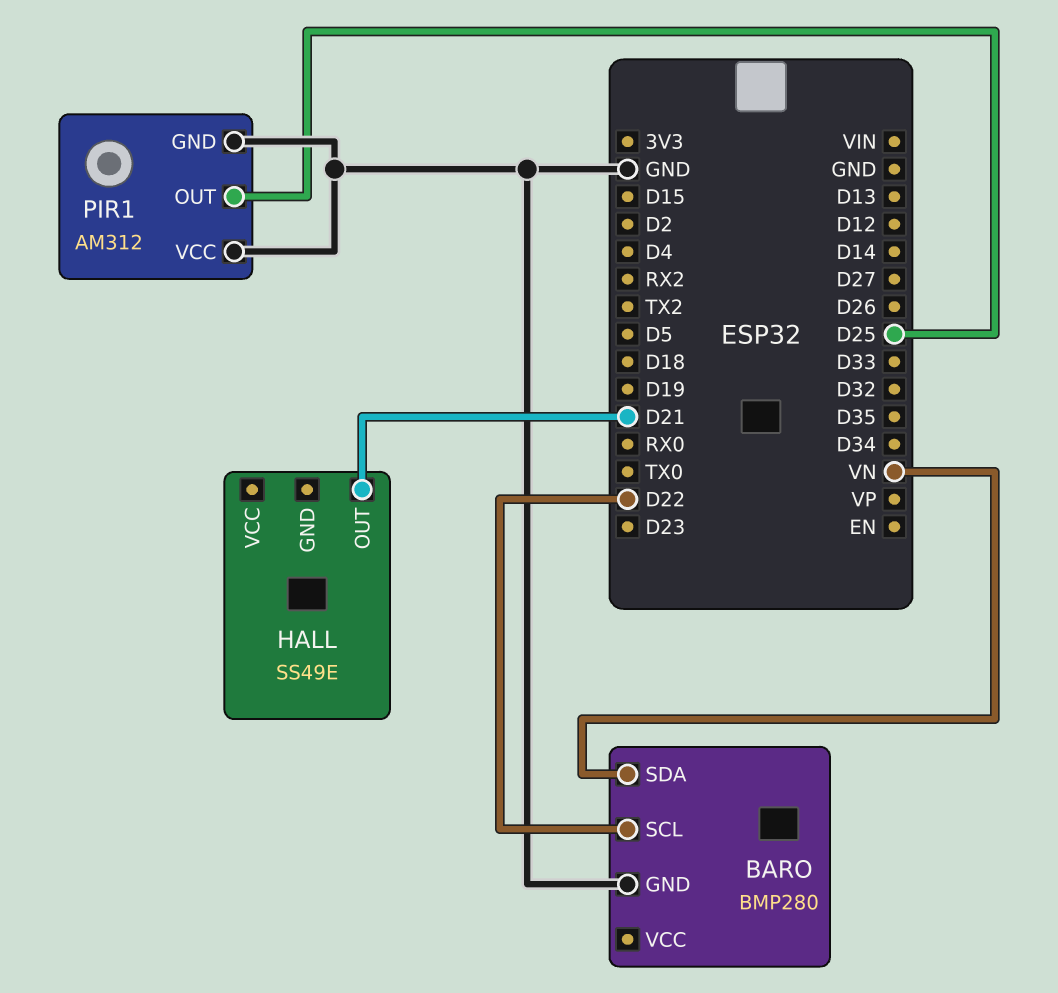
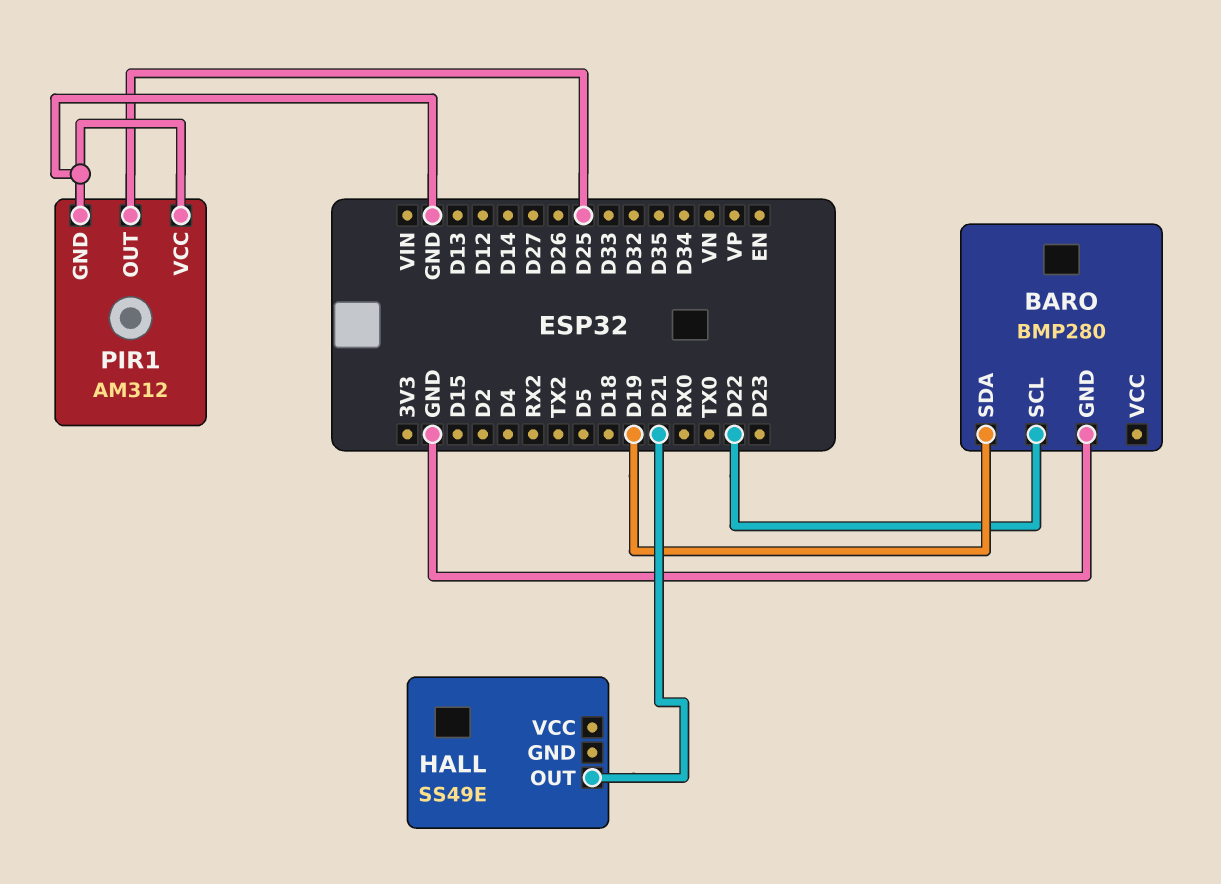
BARO pin SDA: VN -> D19

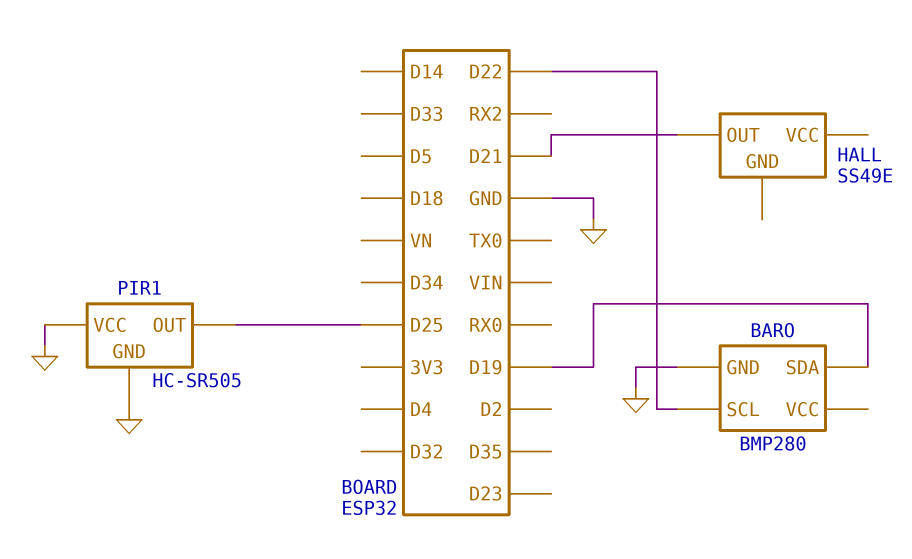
PIR1: AM312 -> HC-SR505

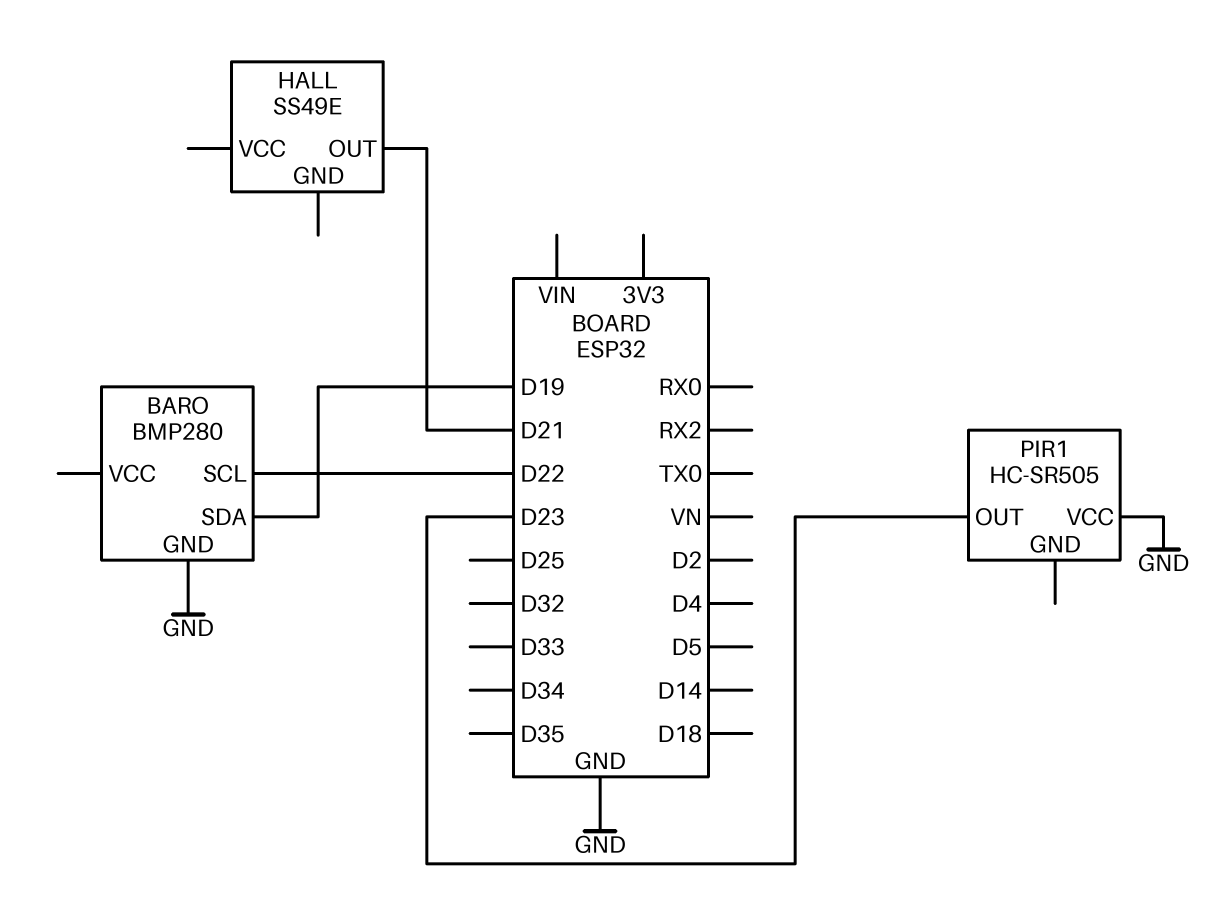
PIR1 pin GND: GND -> none
PIR1 pin OUT: D25 -> D23

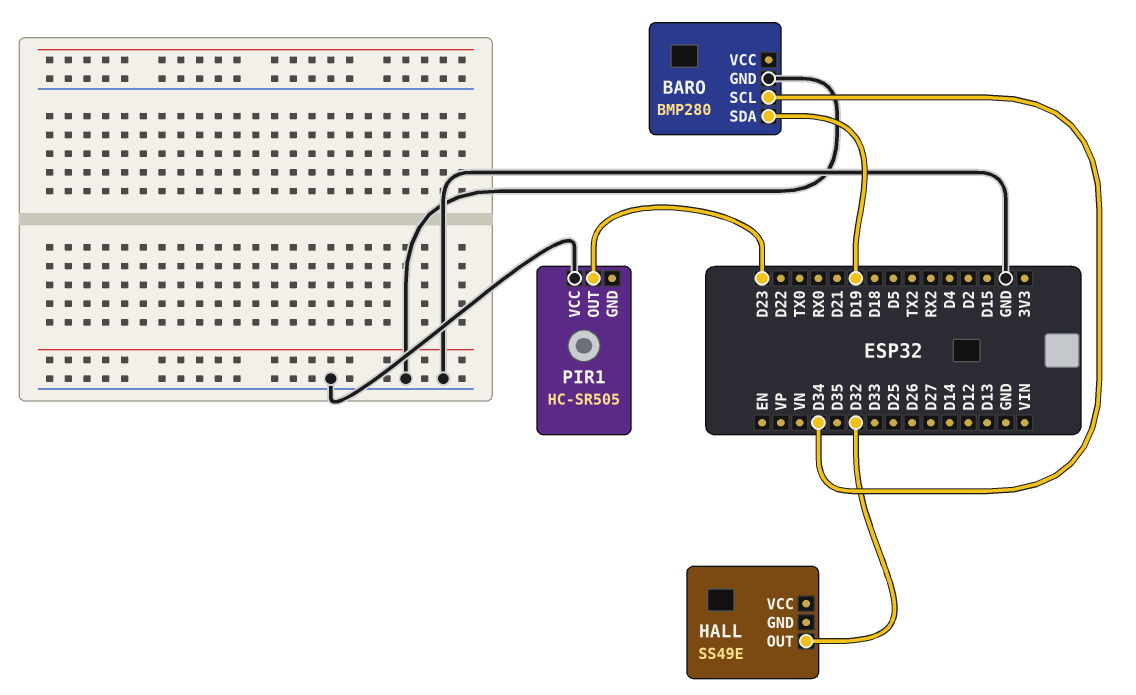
BARO pin SCL: D22 -> D34
HALL pin OUT: D21 -> D32

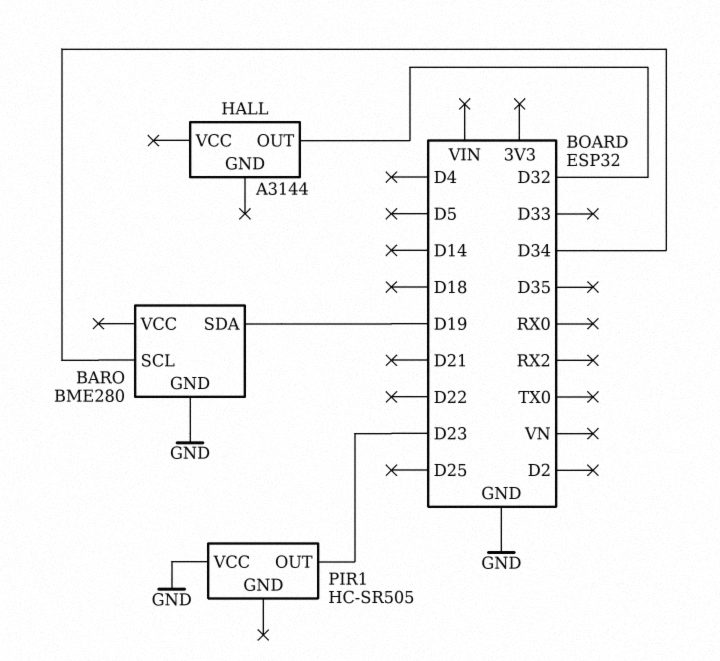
BARO: BMP280 -> BME280
HALL: SS49E -> A3144

